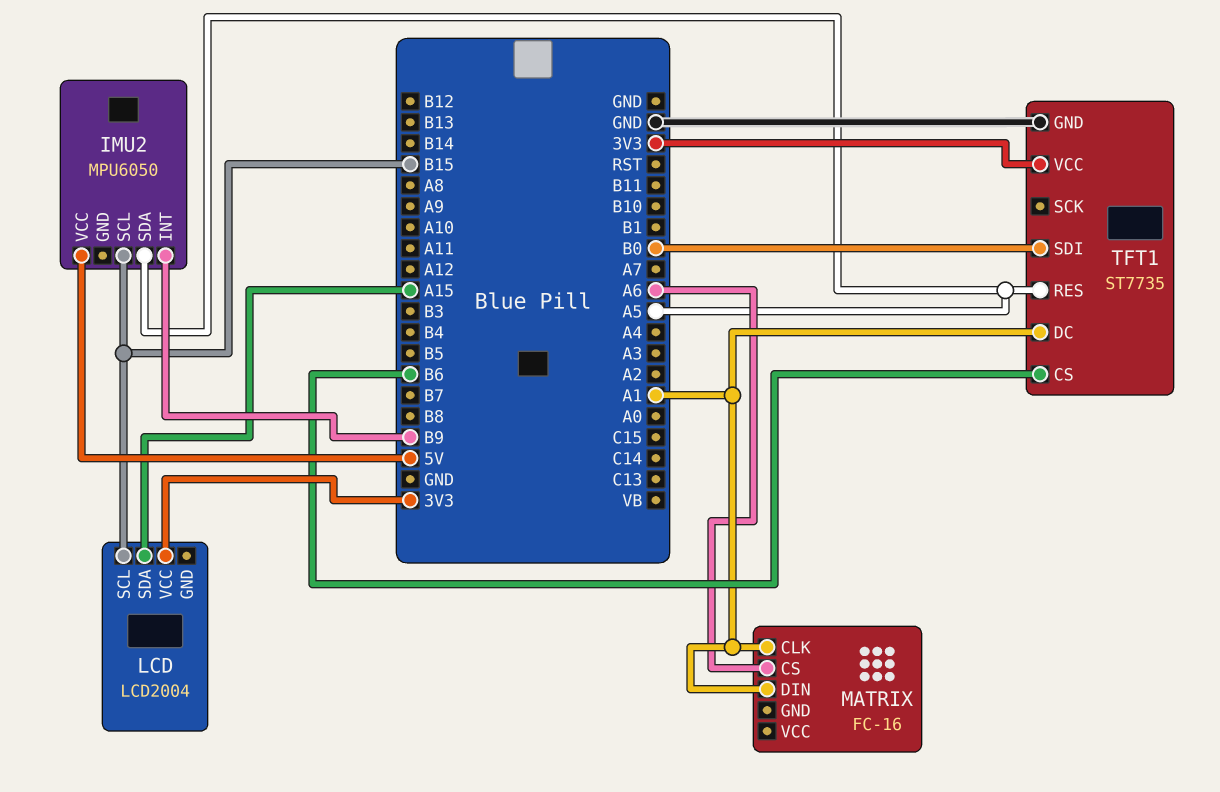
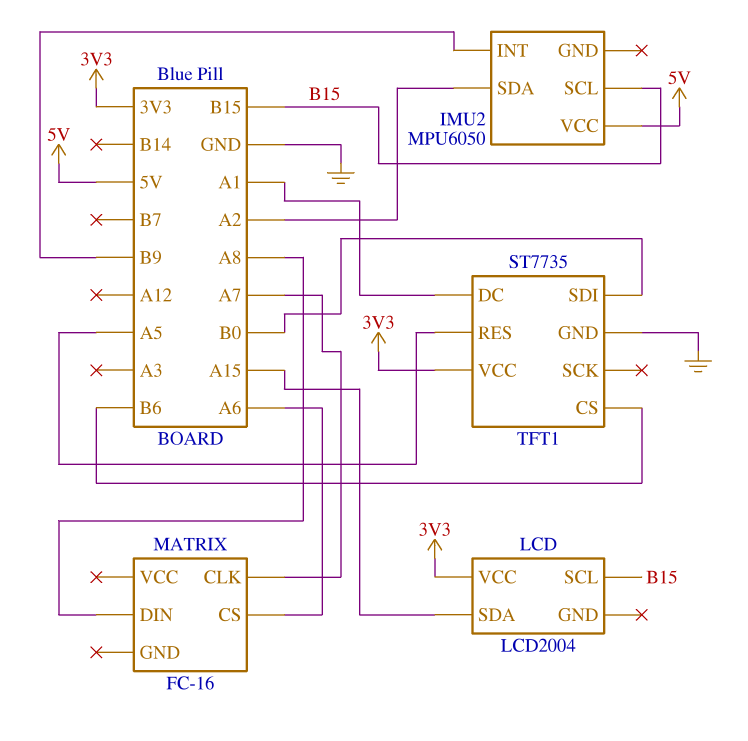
IMU2 pin SDA: A5 -> A2
MATRIX pin CLK: A1 -> A7
MATRIX pin DIN: A1 -> A8

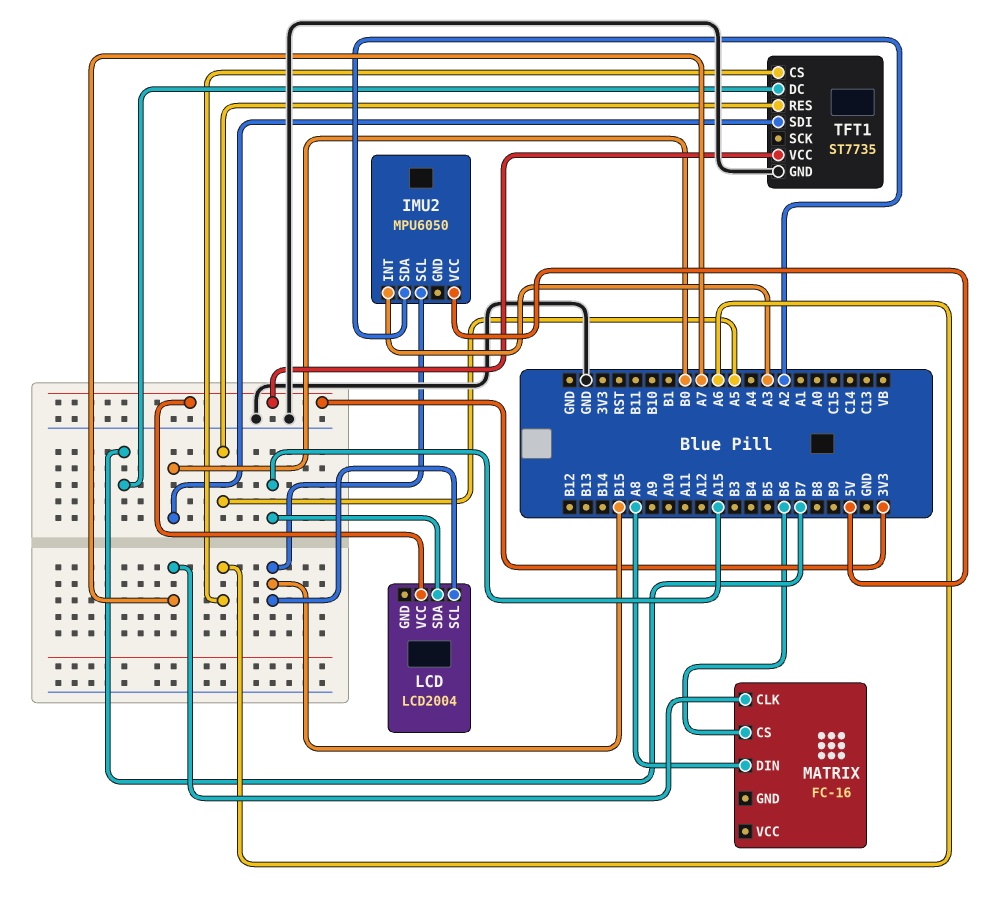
IMU2 pin INT: B9 -> A3
MATRIX pin CS: A6 -> B6
TFT1 pin CS: B6 -> A6
TFT1 pin DC: A1 -> B7

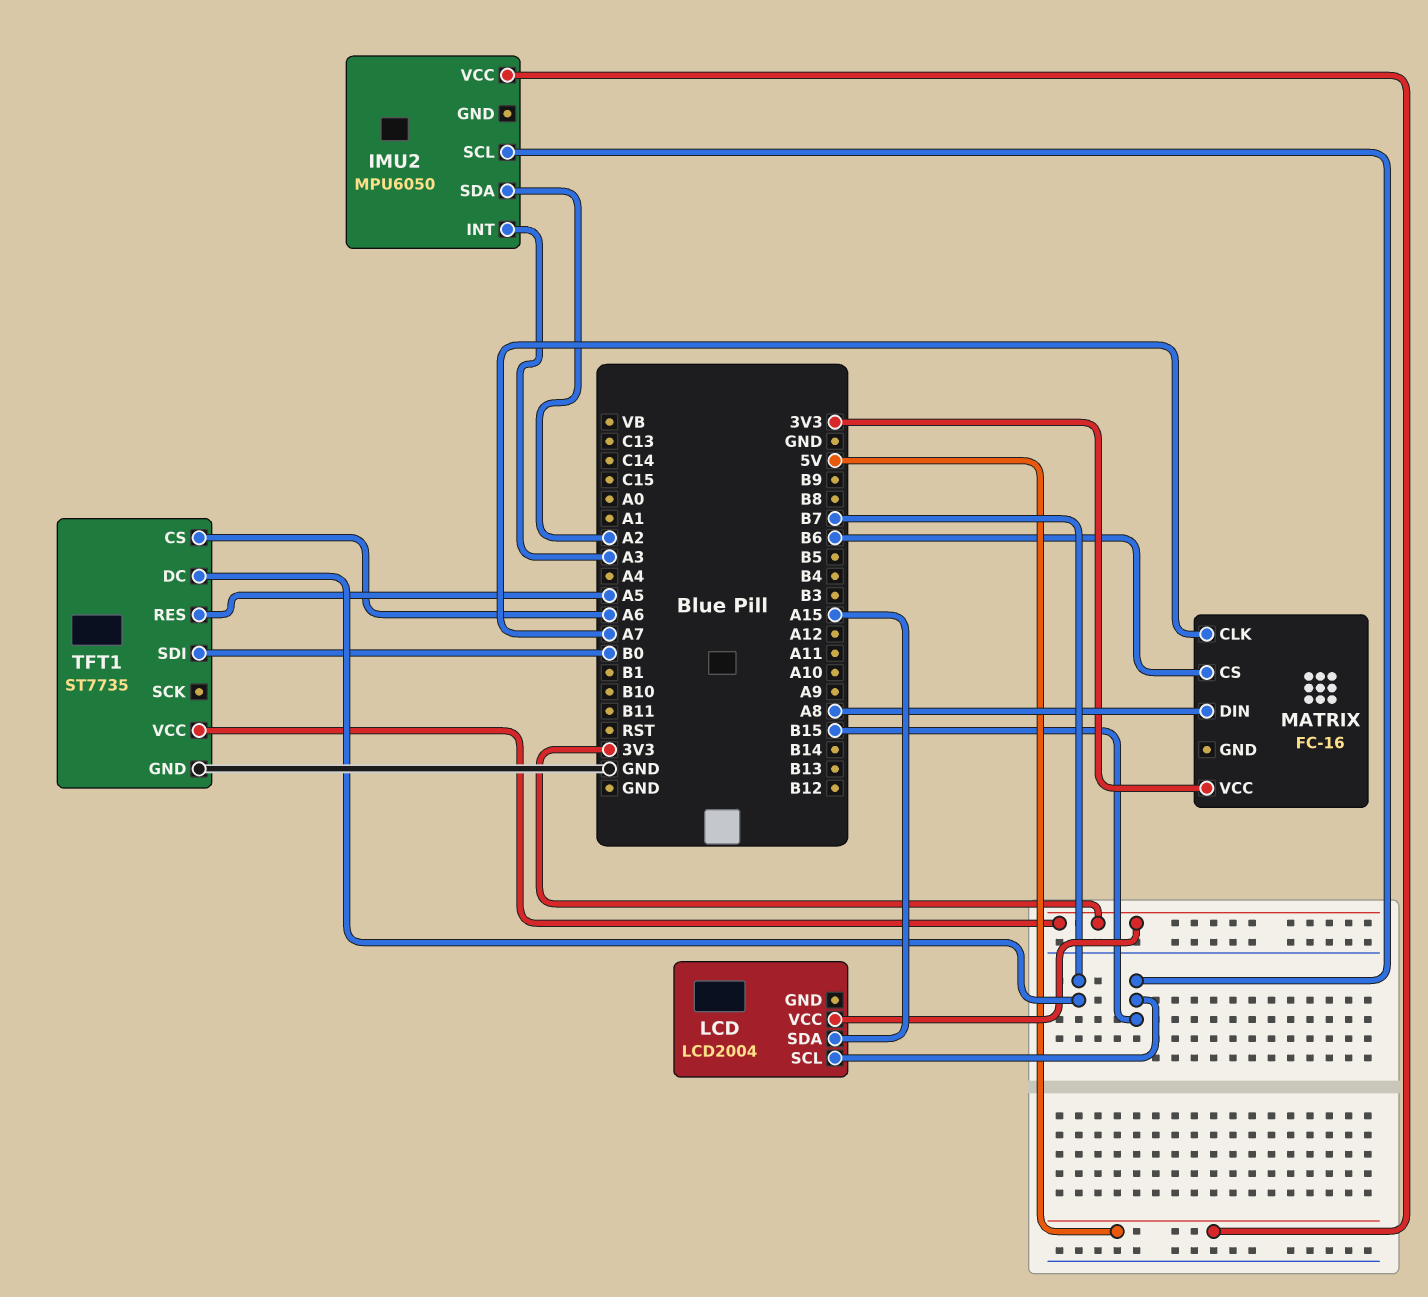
MATRIX pin VCC: none -> 3V3

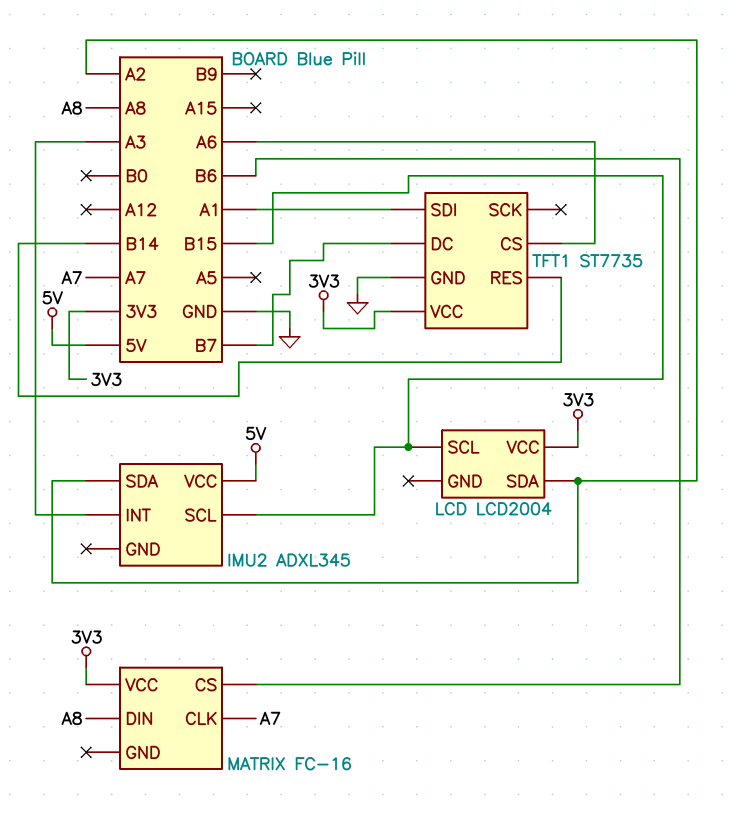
IMU2: MPU6050 -> ADXL345
LCD pin SDA: A15 -> A2
TFT1 pin RES: A5 -> B14
TFT1 pin SDI: B0 -> A1

